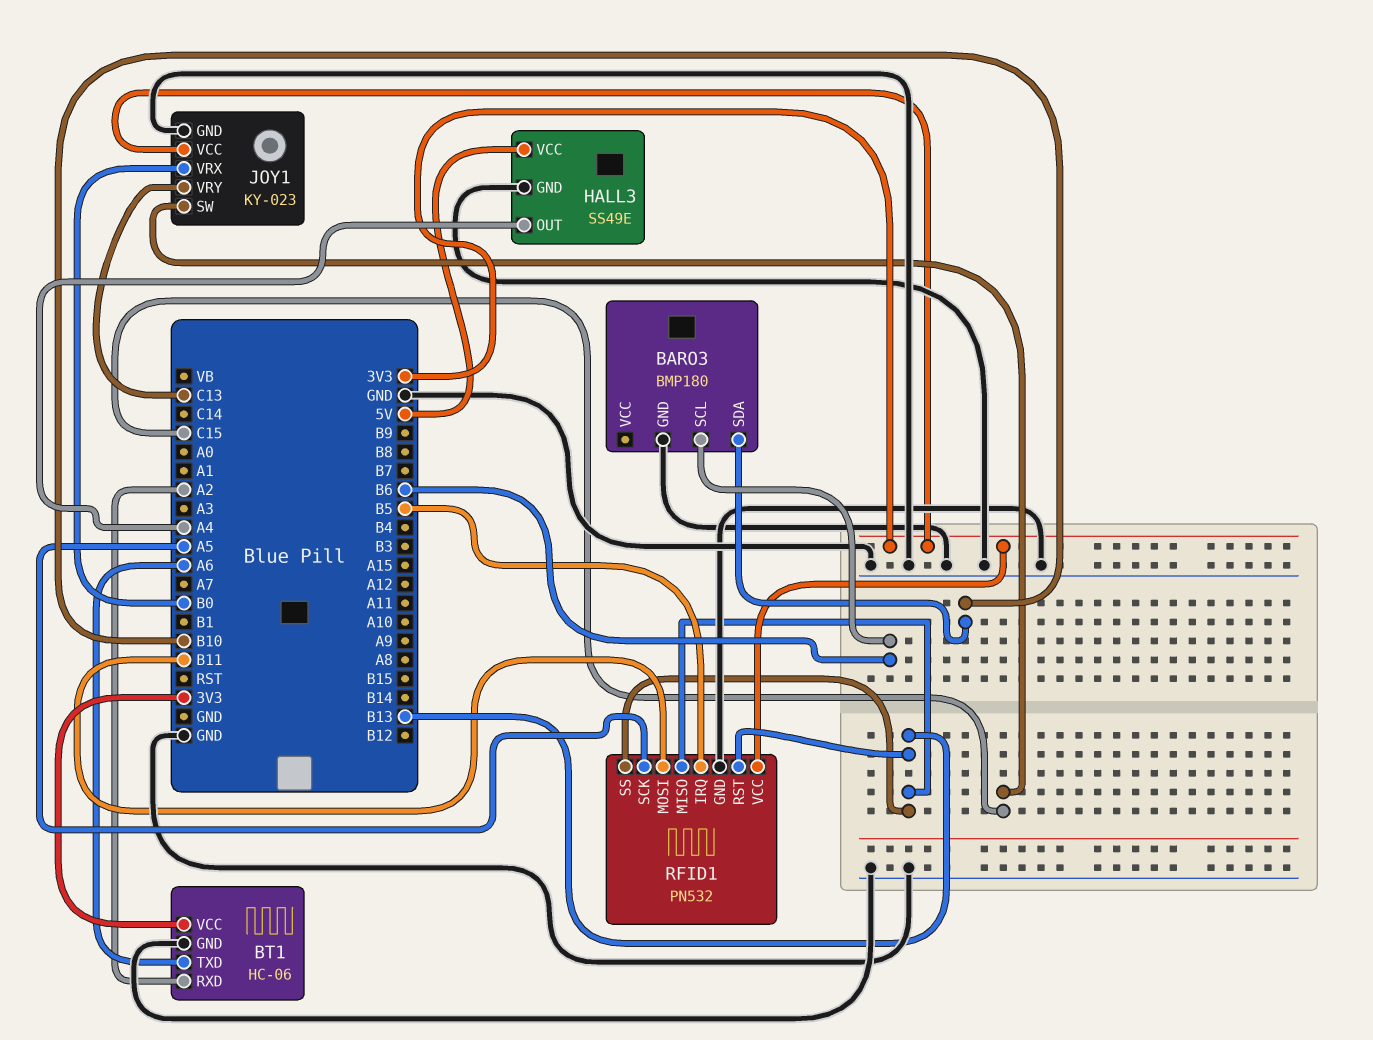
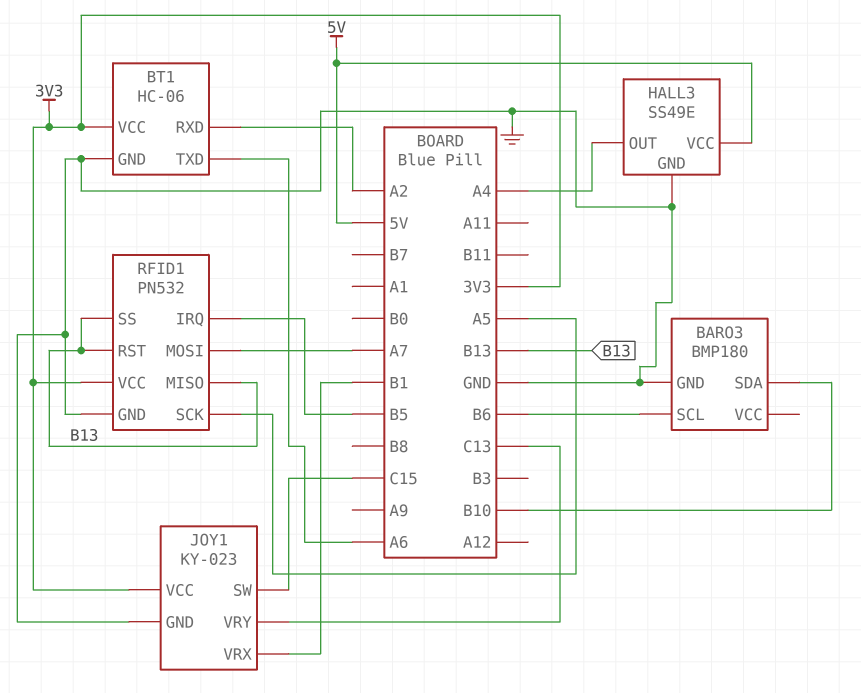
JOY1 pin VRX: B0 -> B1
RFID1 pin MOSI: B11 -> A7

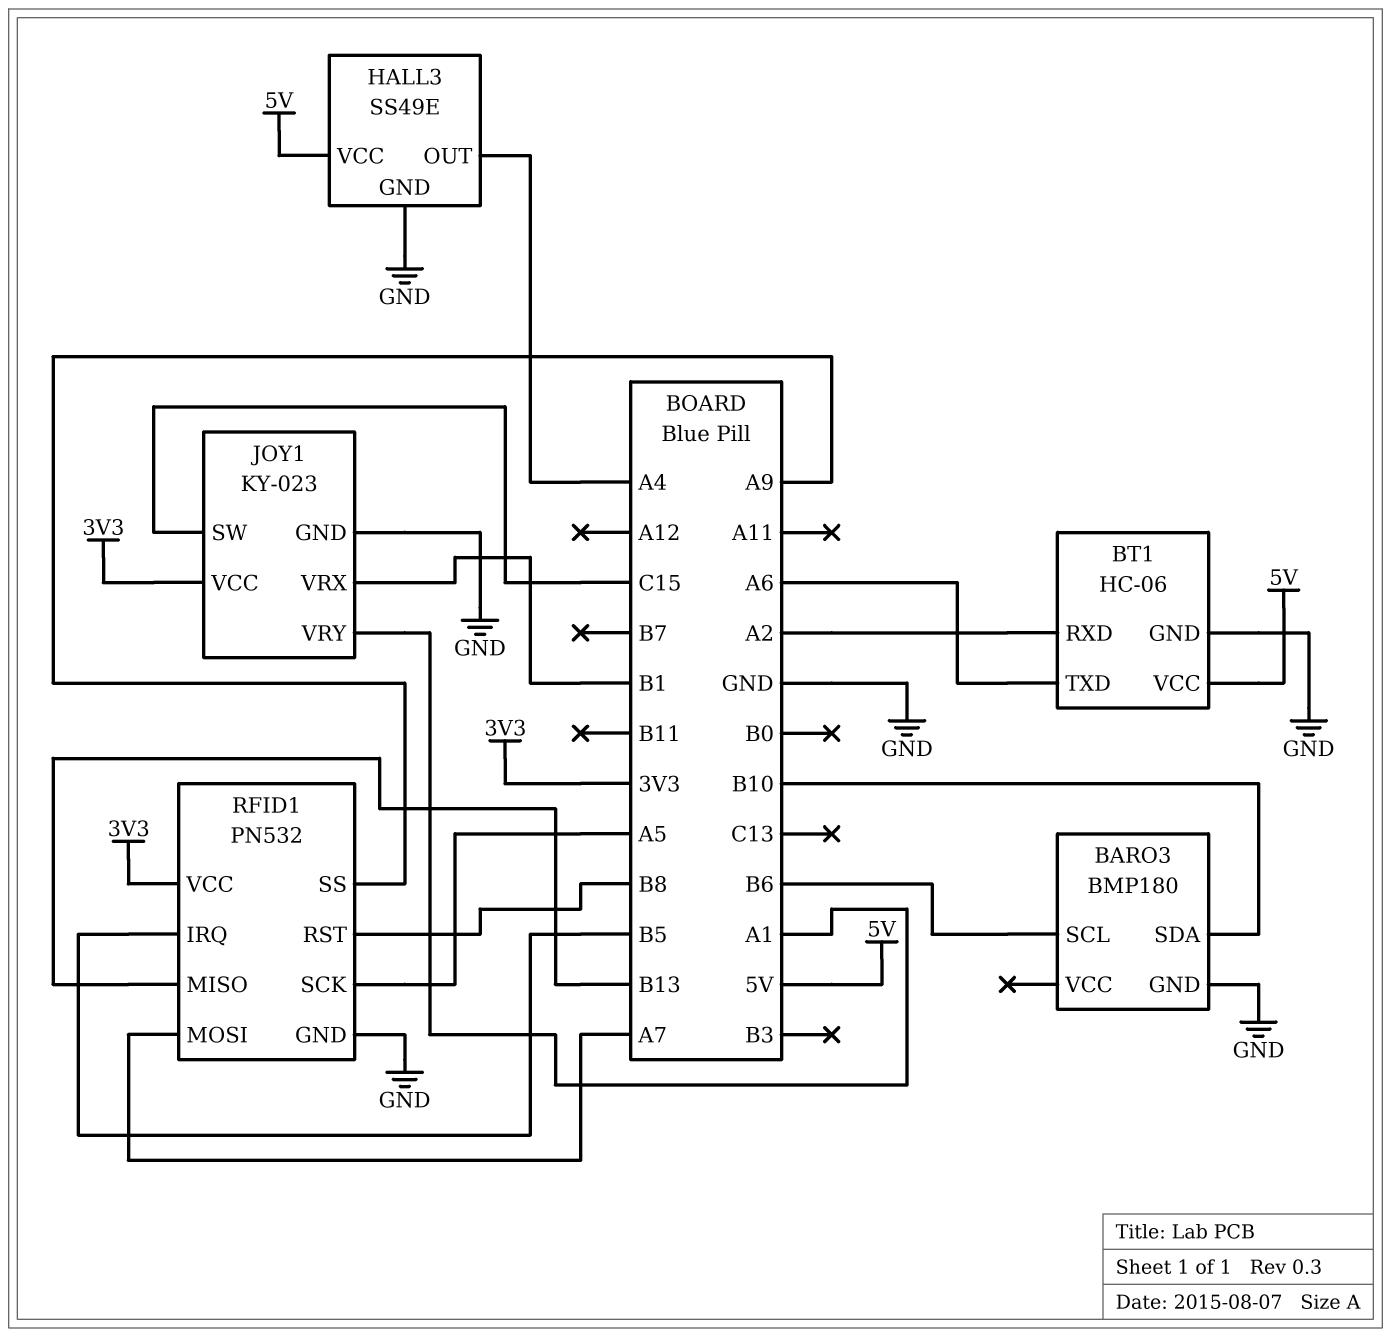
BT1 pin VCC: 3V3 -> 5V
JOY1 pin VRY: C13 -> A1
RFID1 pin RST: B13 -> B8
RFID1 pin SS: B13 -> A9

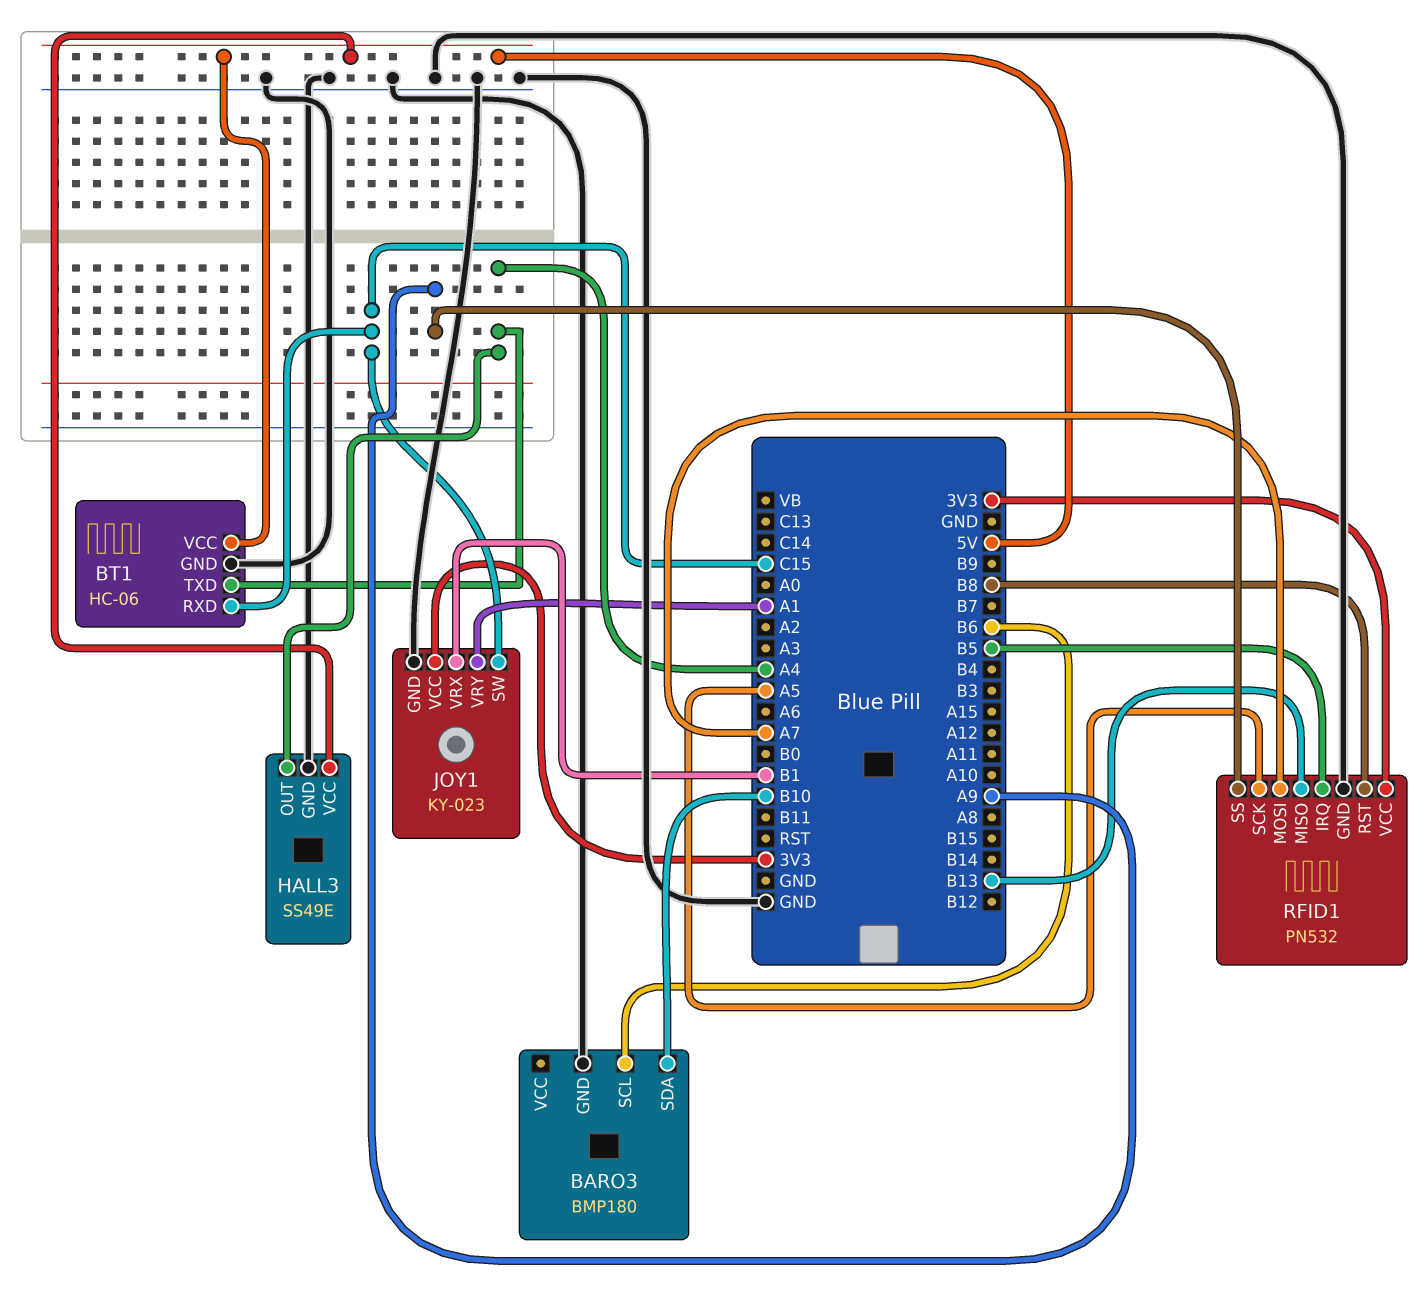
BT1 pin RXD: A2 -> C15
BT1 pin TXD: A6 -> A4

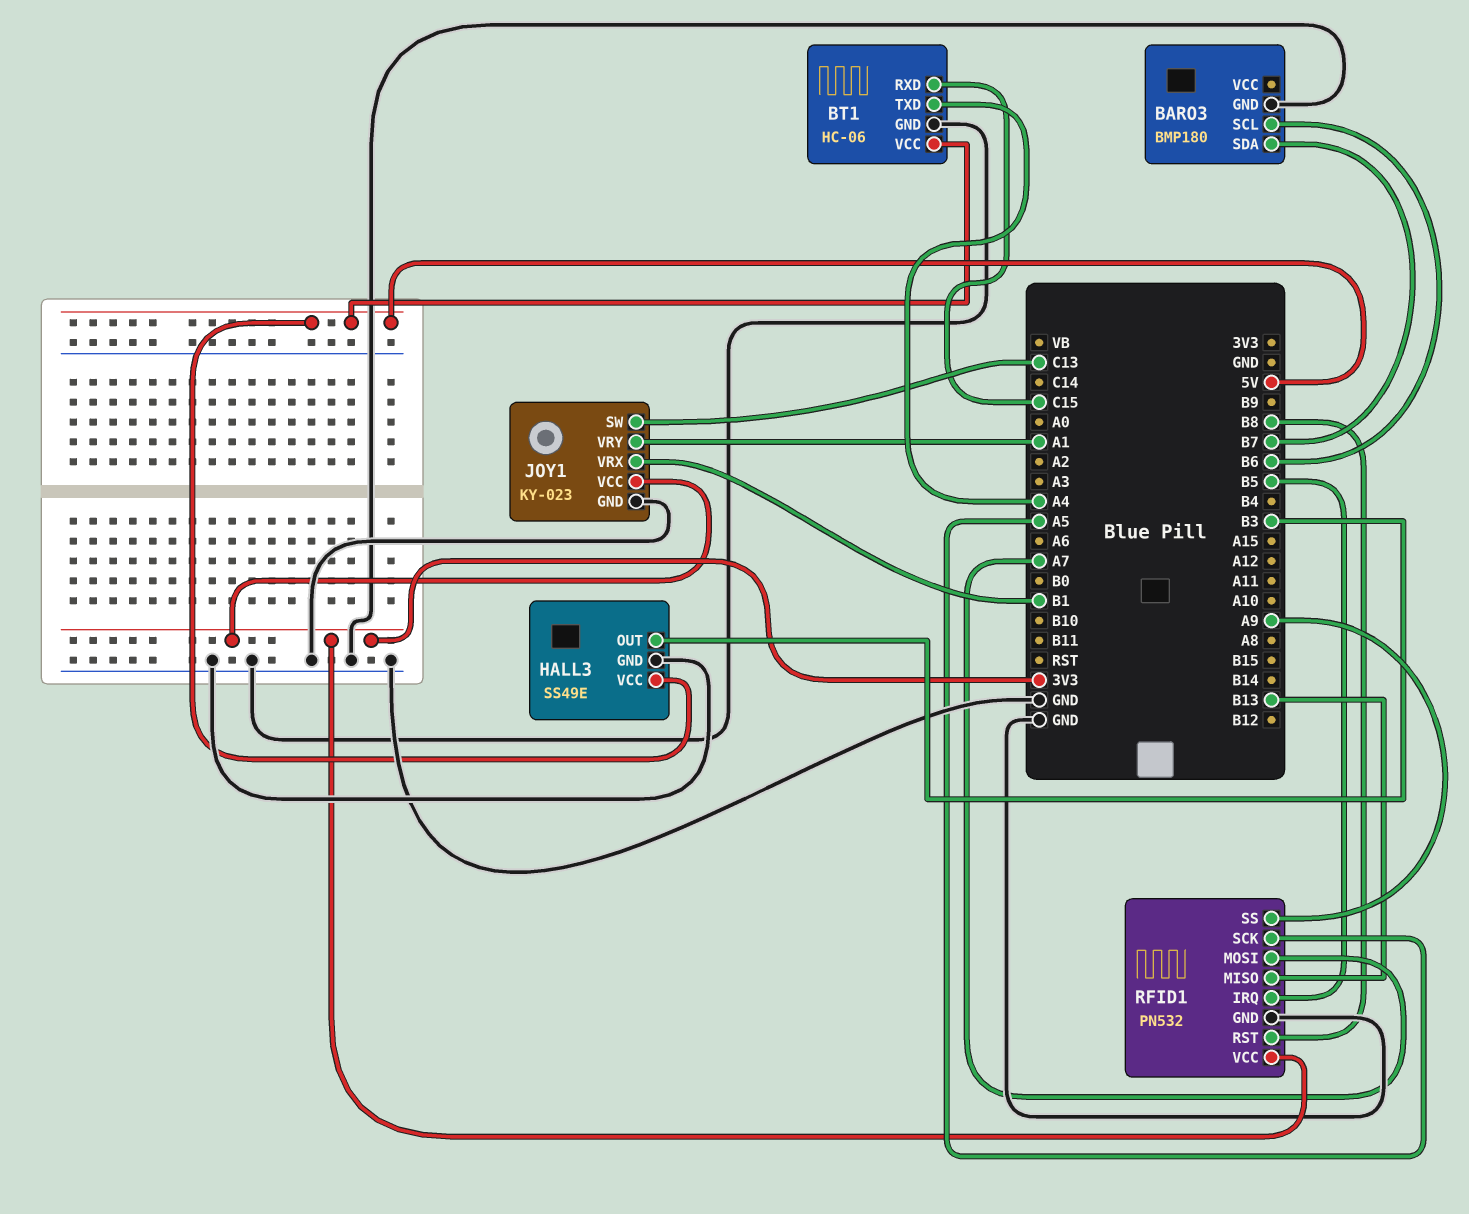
BARO3 pin SDA: B10 -> B7
HALL3 pin OUT: A4 -> B3
JOY1 pin SW: C15 -> C13

